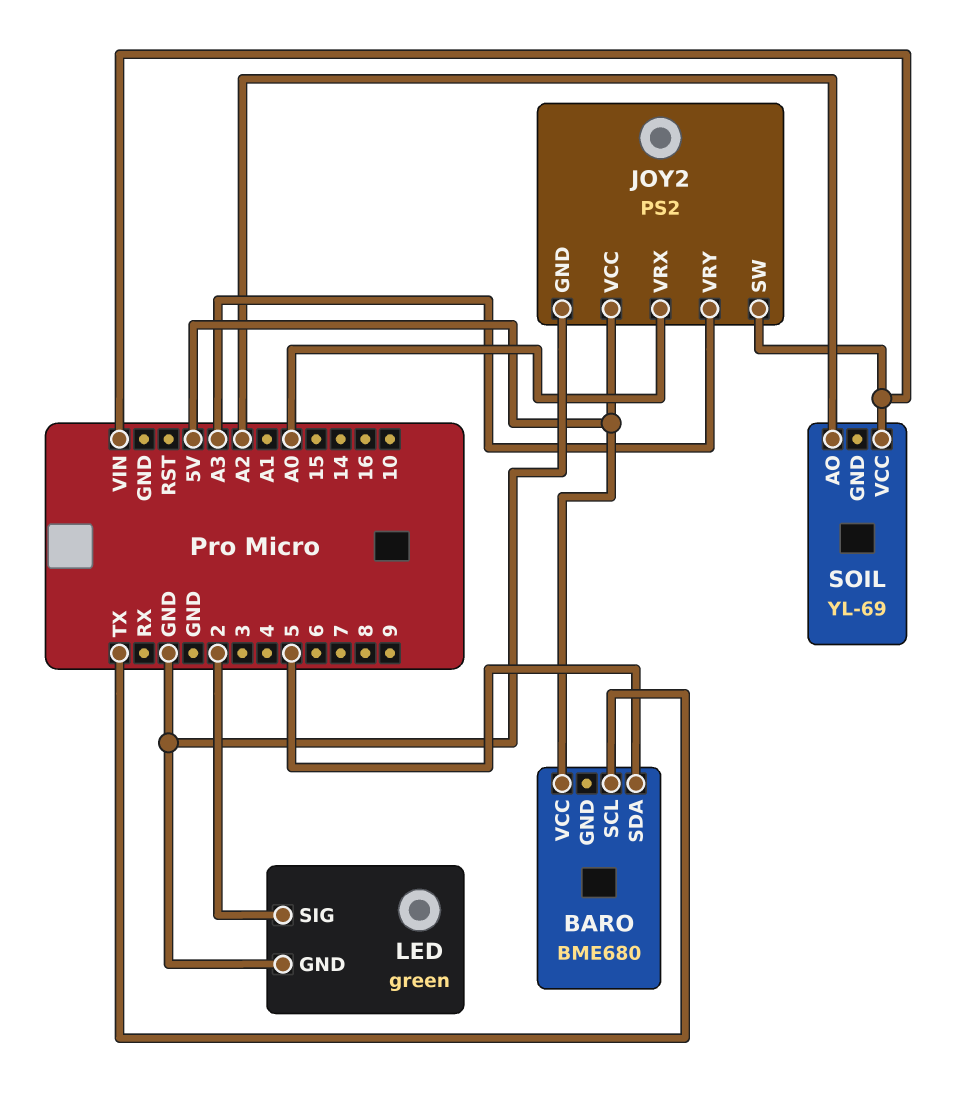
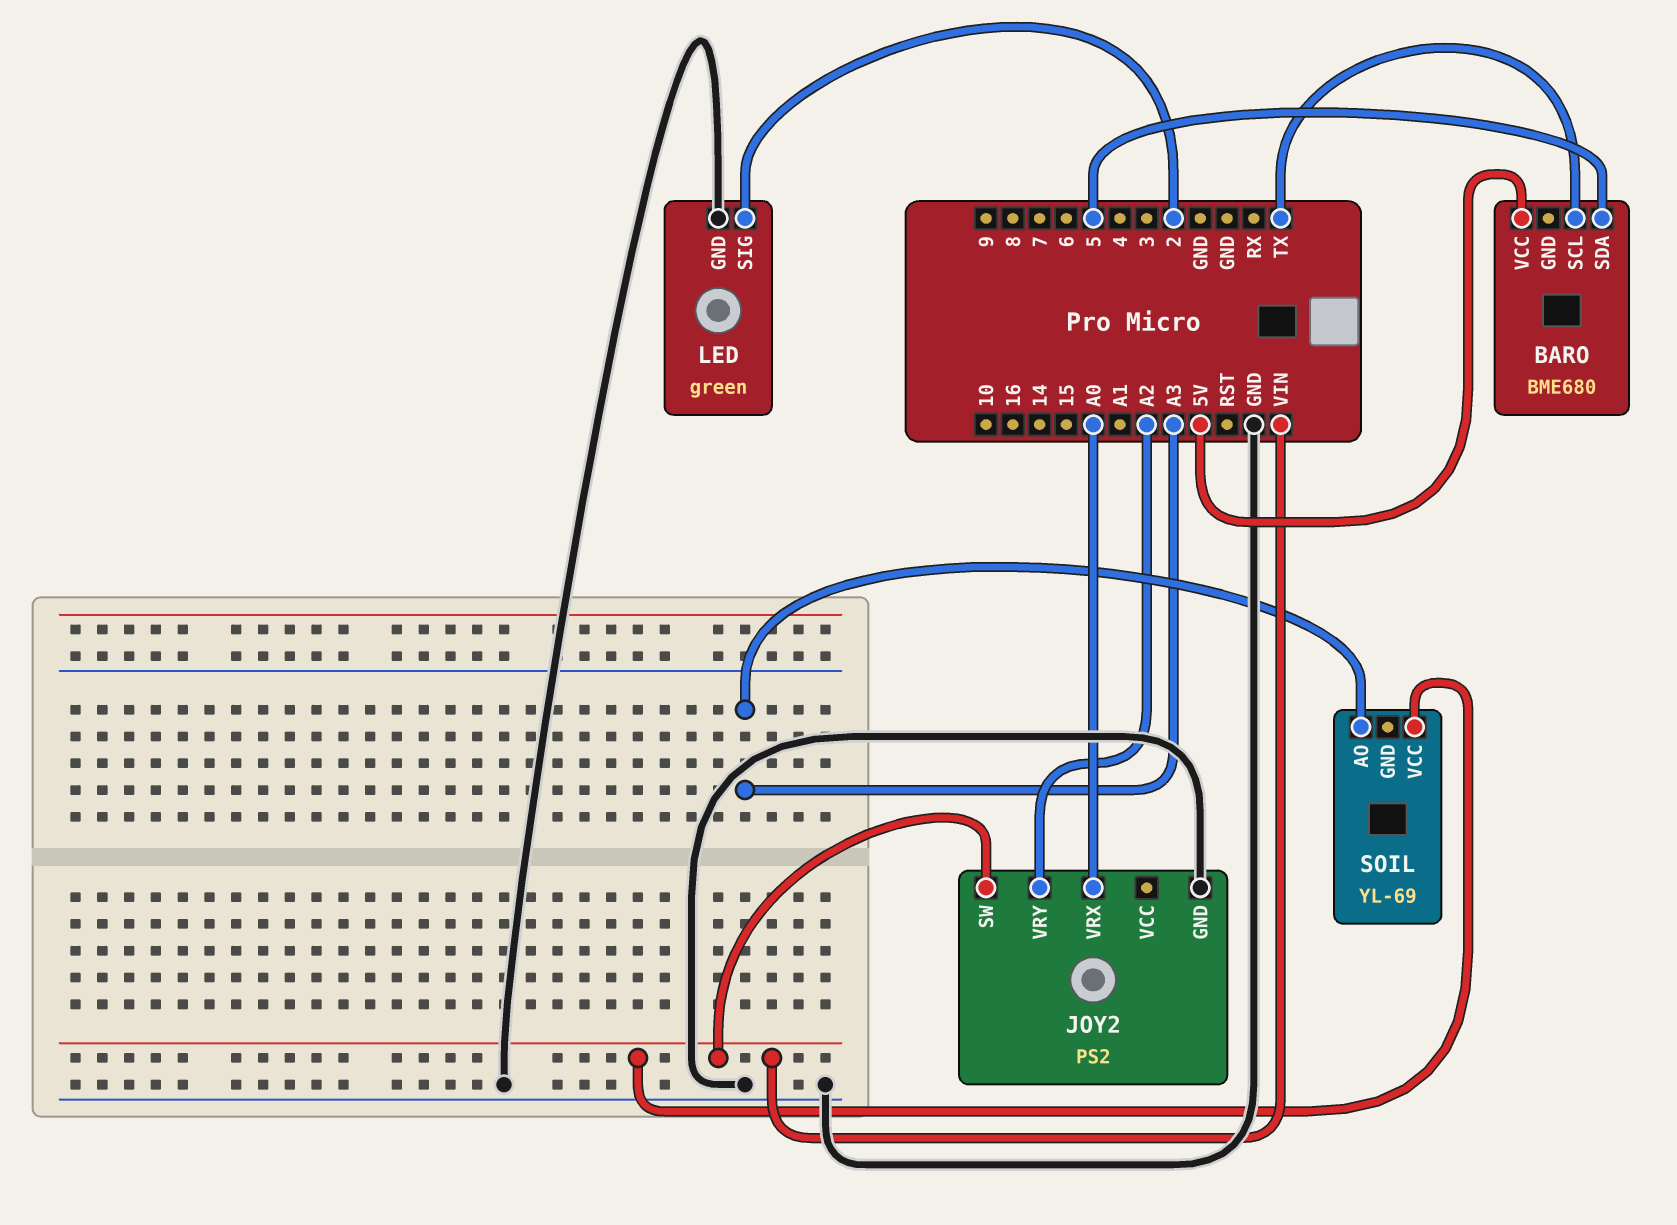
JOY2 pin VCC: 5V -> none
JOY2 pin VRY: A3 -> A2
SOIL pin AO: A2 -> A3

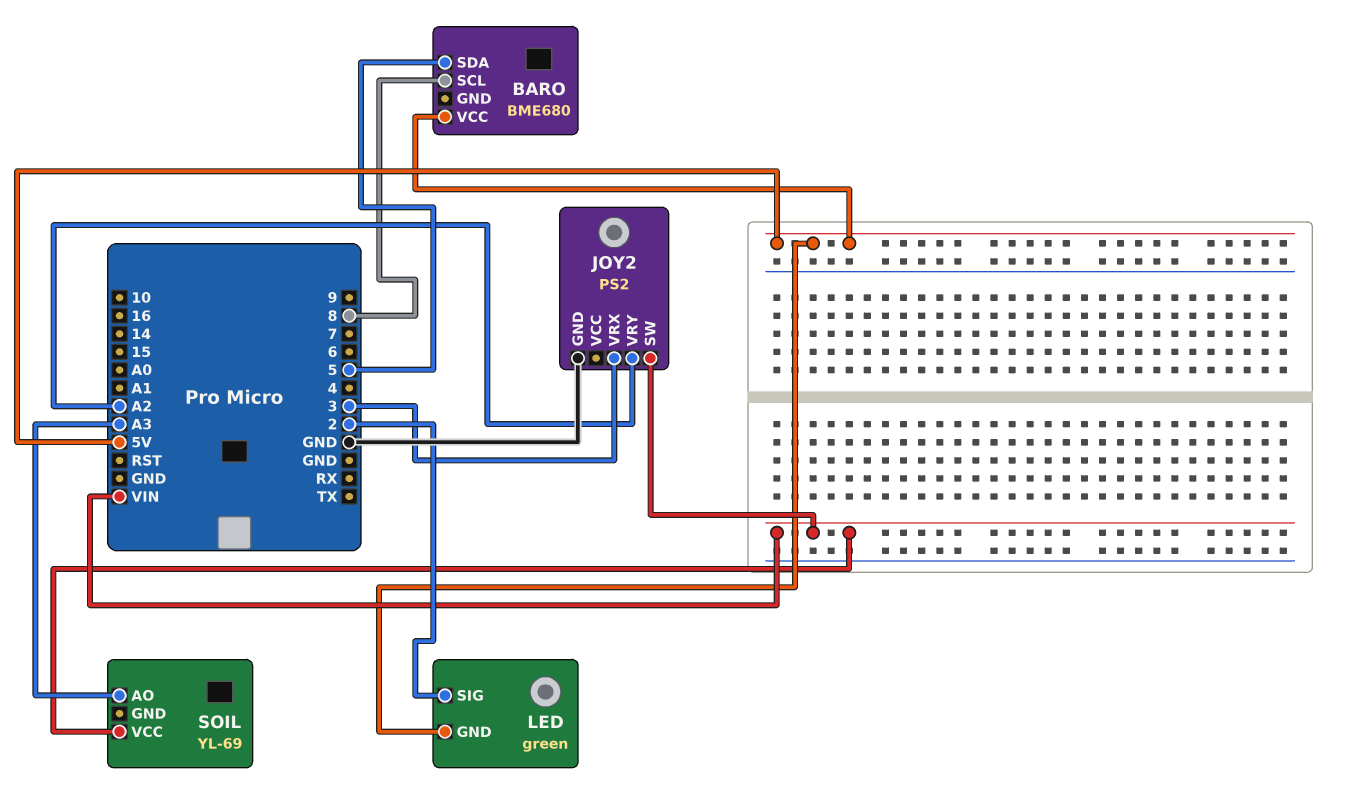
BARO pin SCL: TX -> 8
JOY2 pin VRX: A0 -> 3
LED pin GND: GND -> 5V

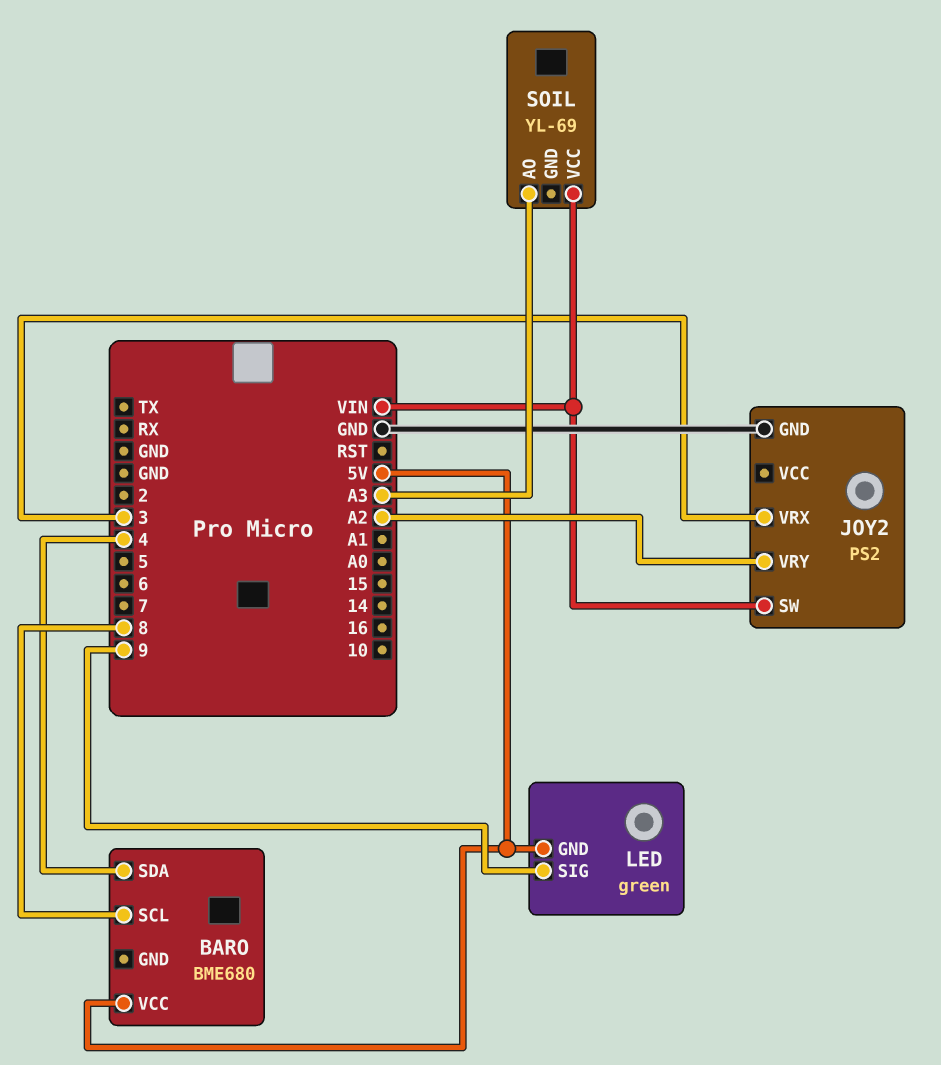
BARO pin SDA: 5 -> 4
LED pin SIG: 2 -> 9

